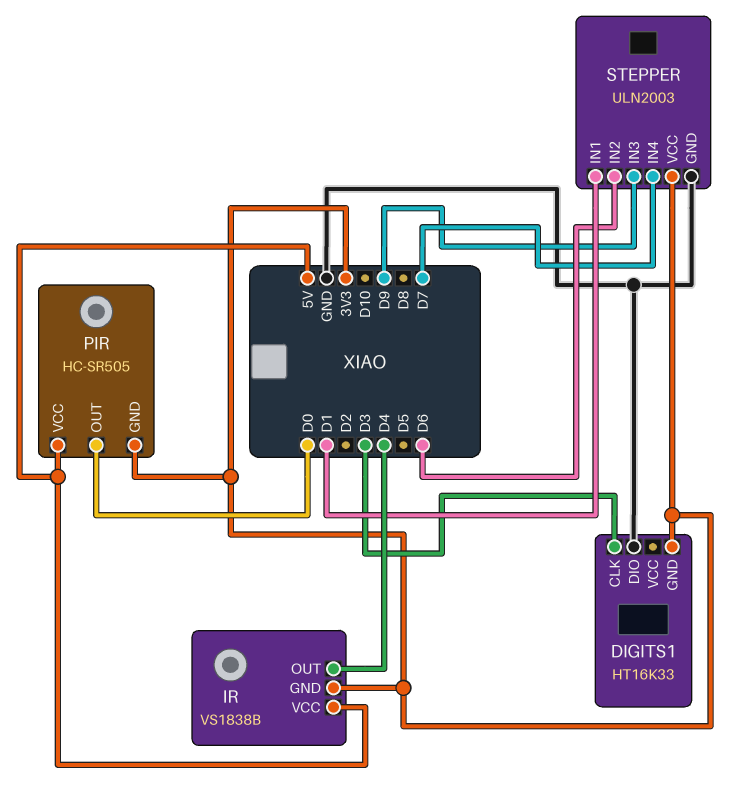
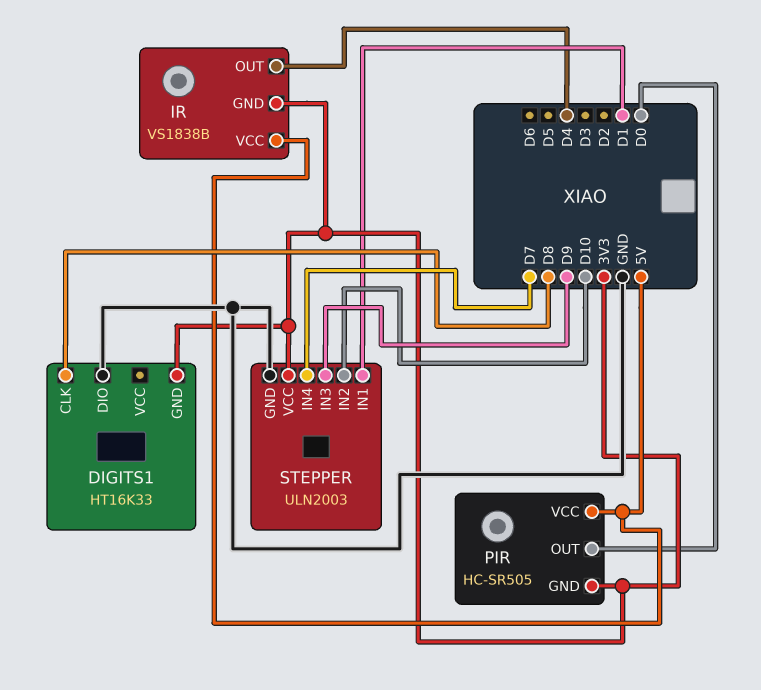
DIGITS1 pin CLK: D3 -> D8
STEPPER pin IN2: D6 -> D10

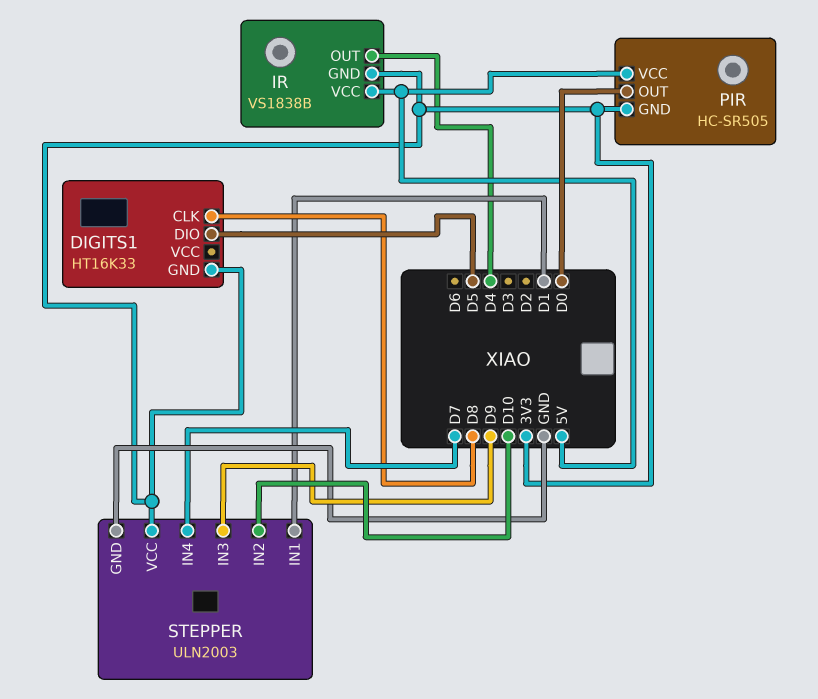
DIGITS1 pin DIO: GND -> D5

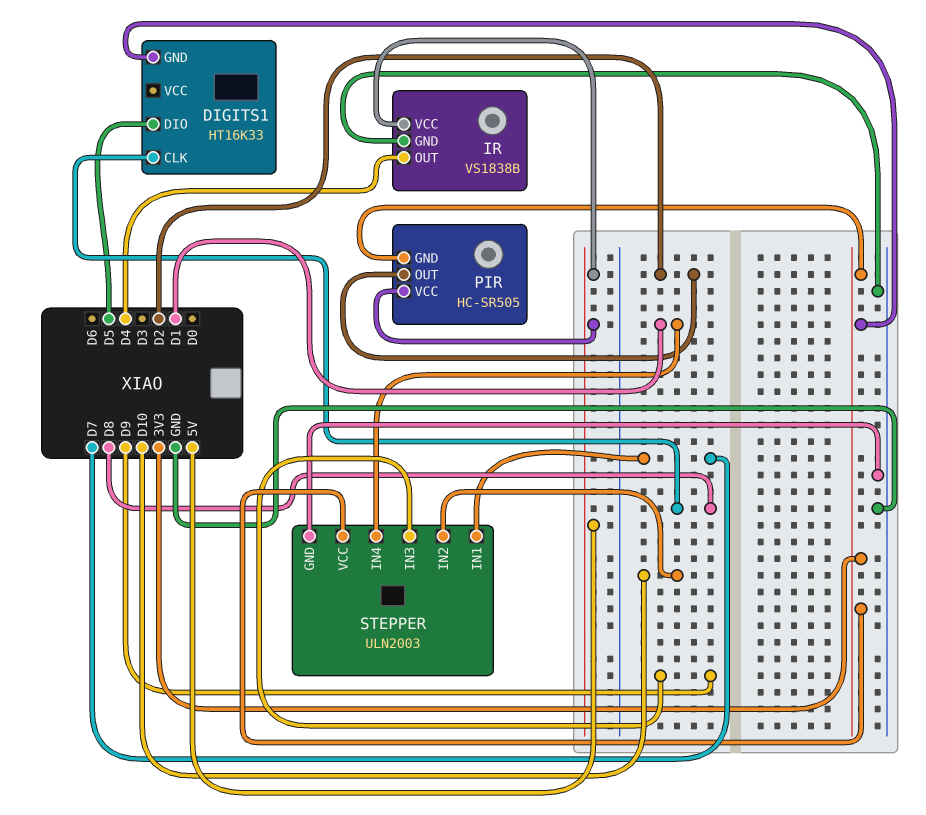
IR pin GND: 3V3 -> GND
PIR pin OUT: D0 -> D2
STEPPER pin IN1: D1 -> D7
STEPPER pin IN4: D7 -> D1

